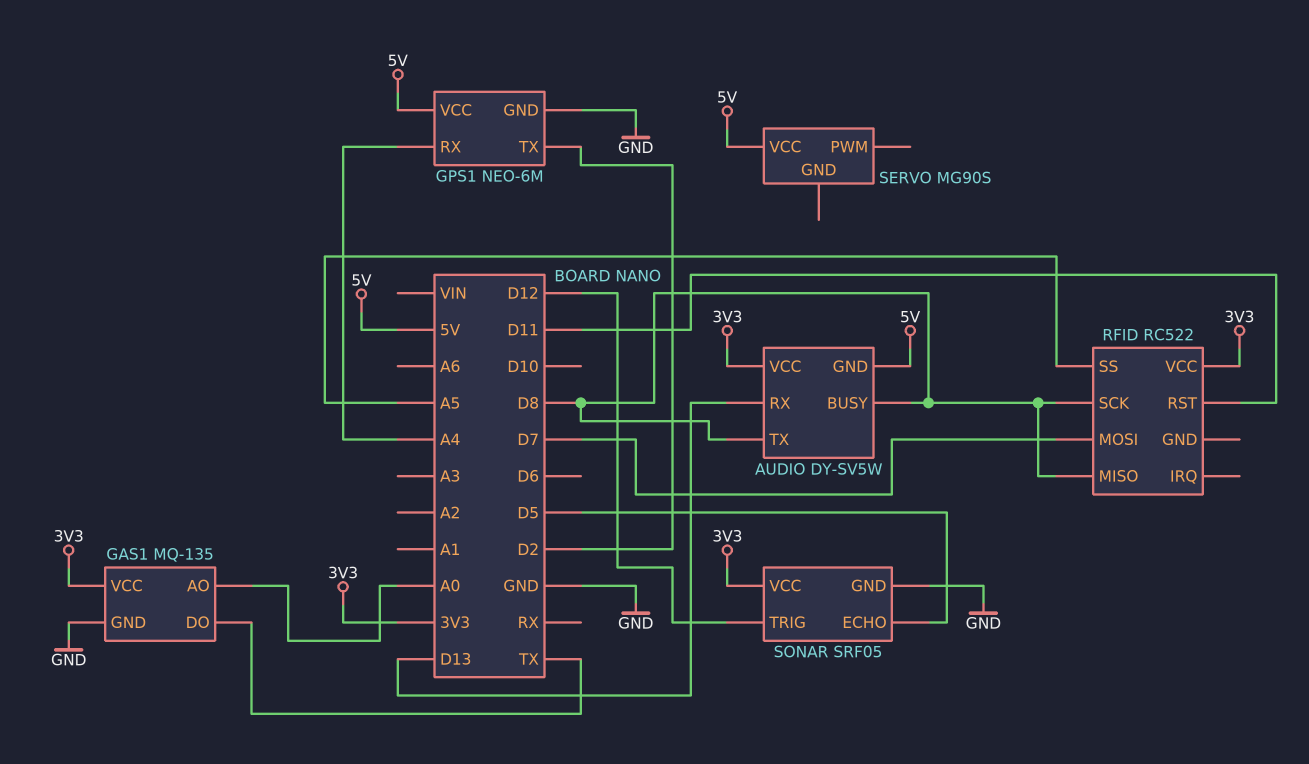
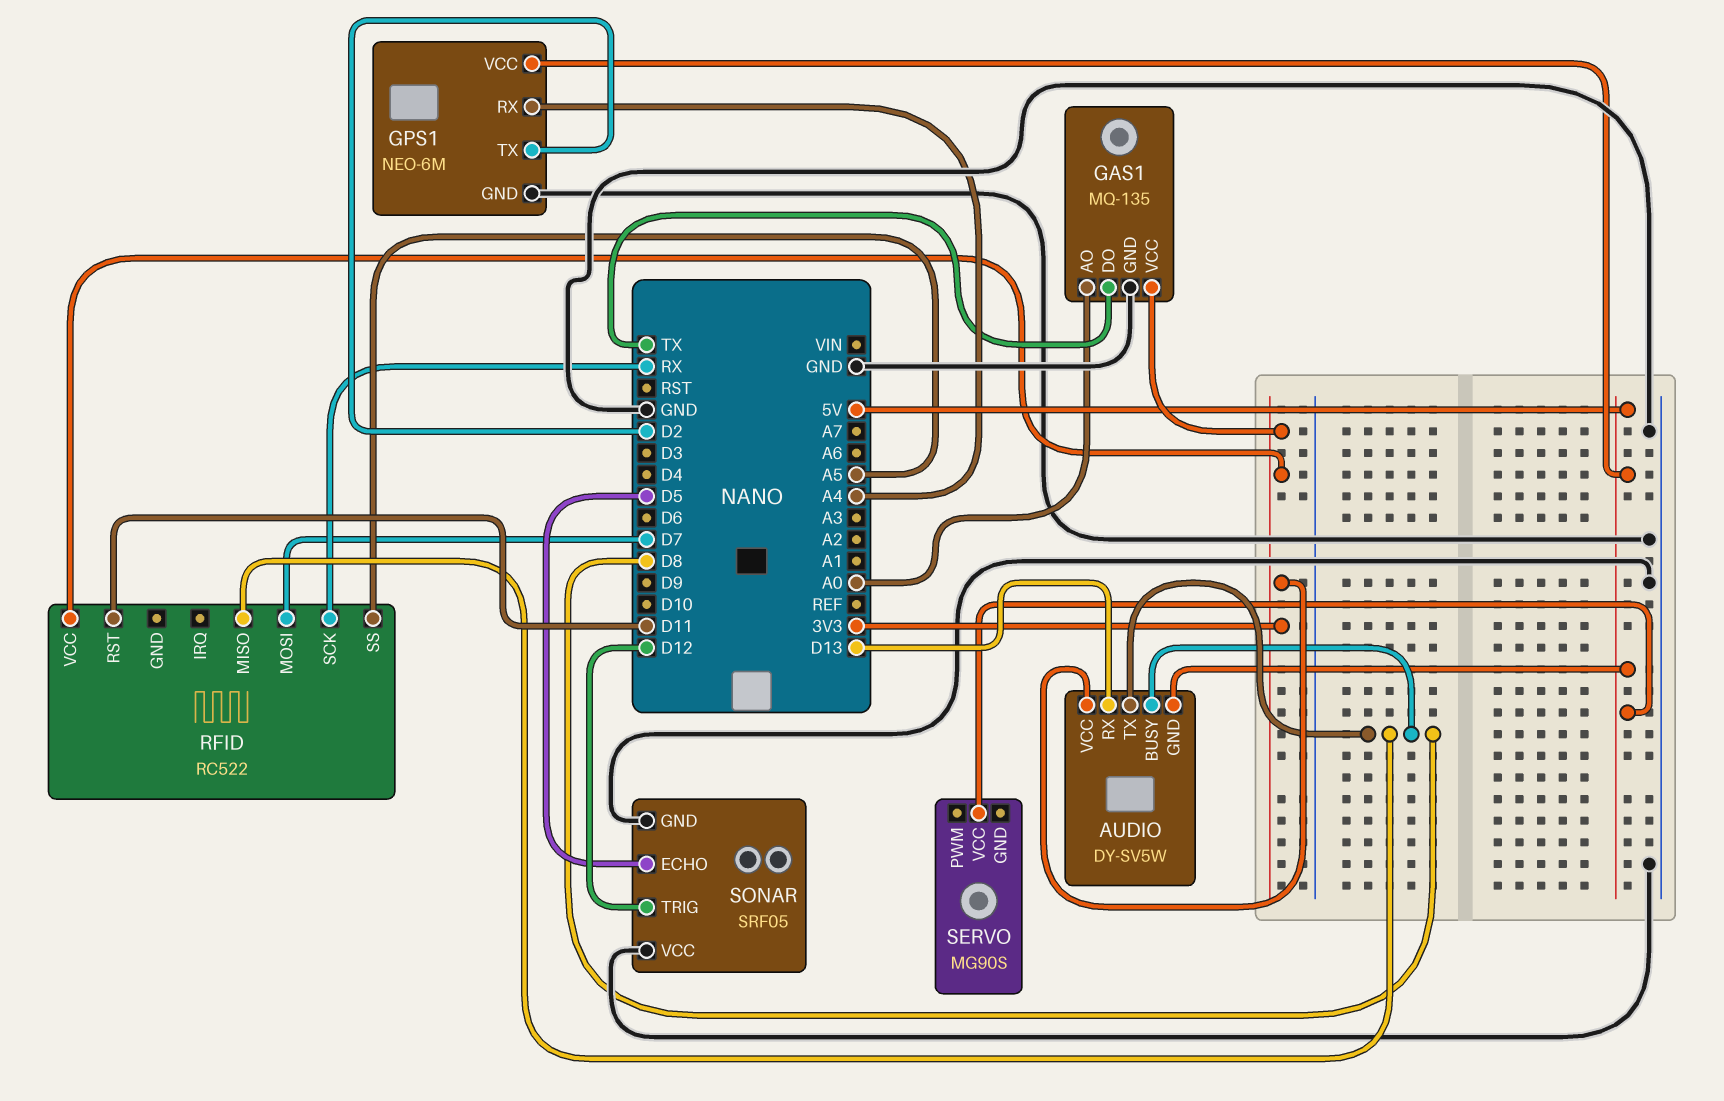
RFID pin SCK: D8 -> RX
SONAR pin VCC: 3V3 -> GND

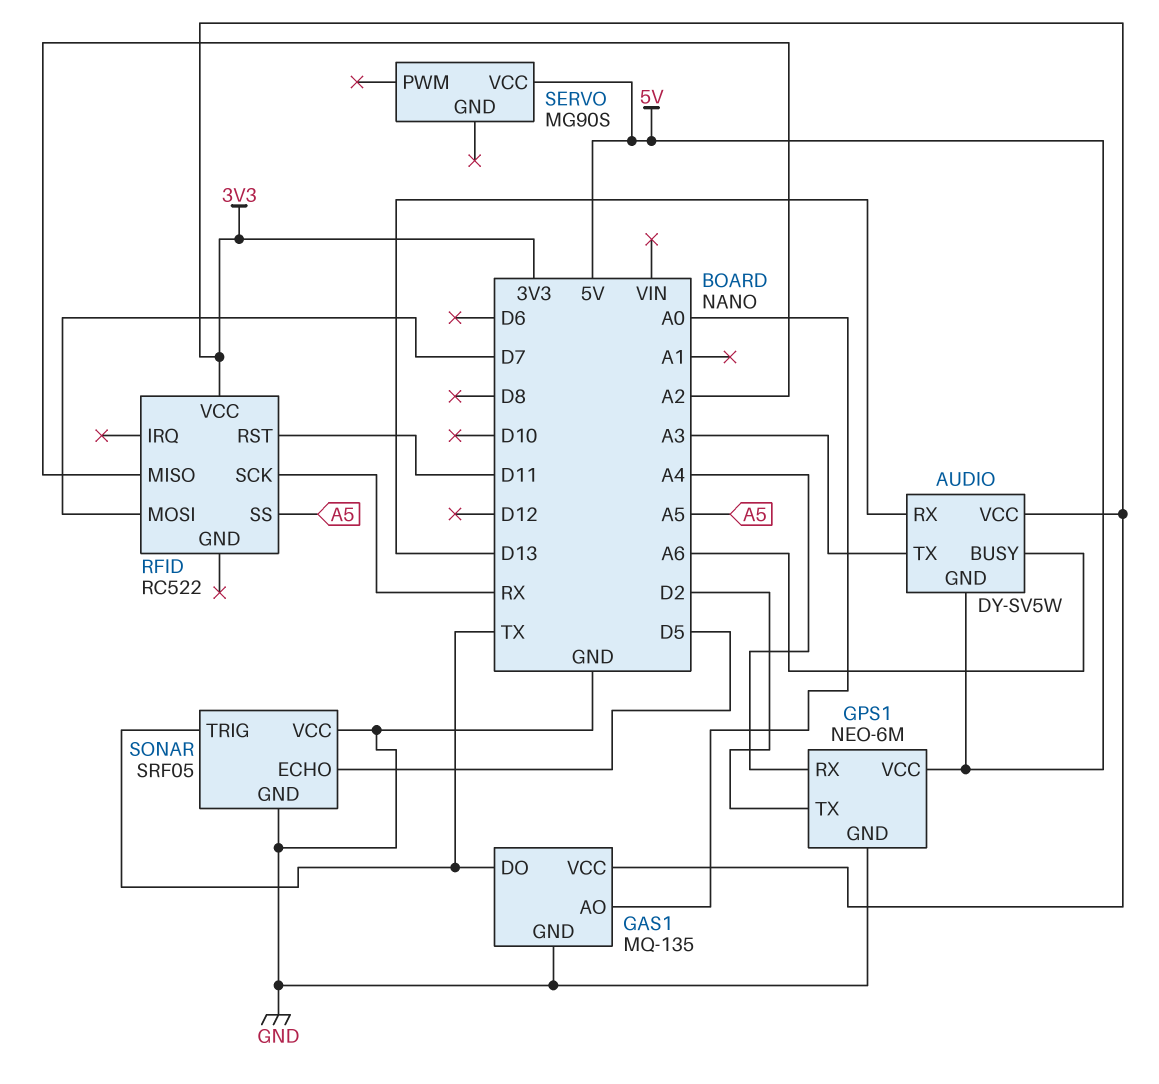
AUDIO pin BUSY: D8 -> A6
AUDIO pin TX: D8 -> A3
RFID pin MISO: D8 -> A2
SONAR pin TRIG: D12 -> TX

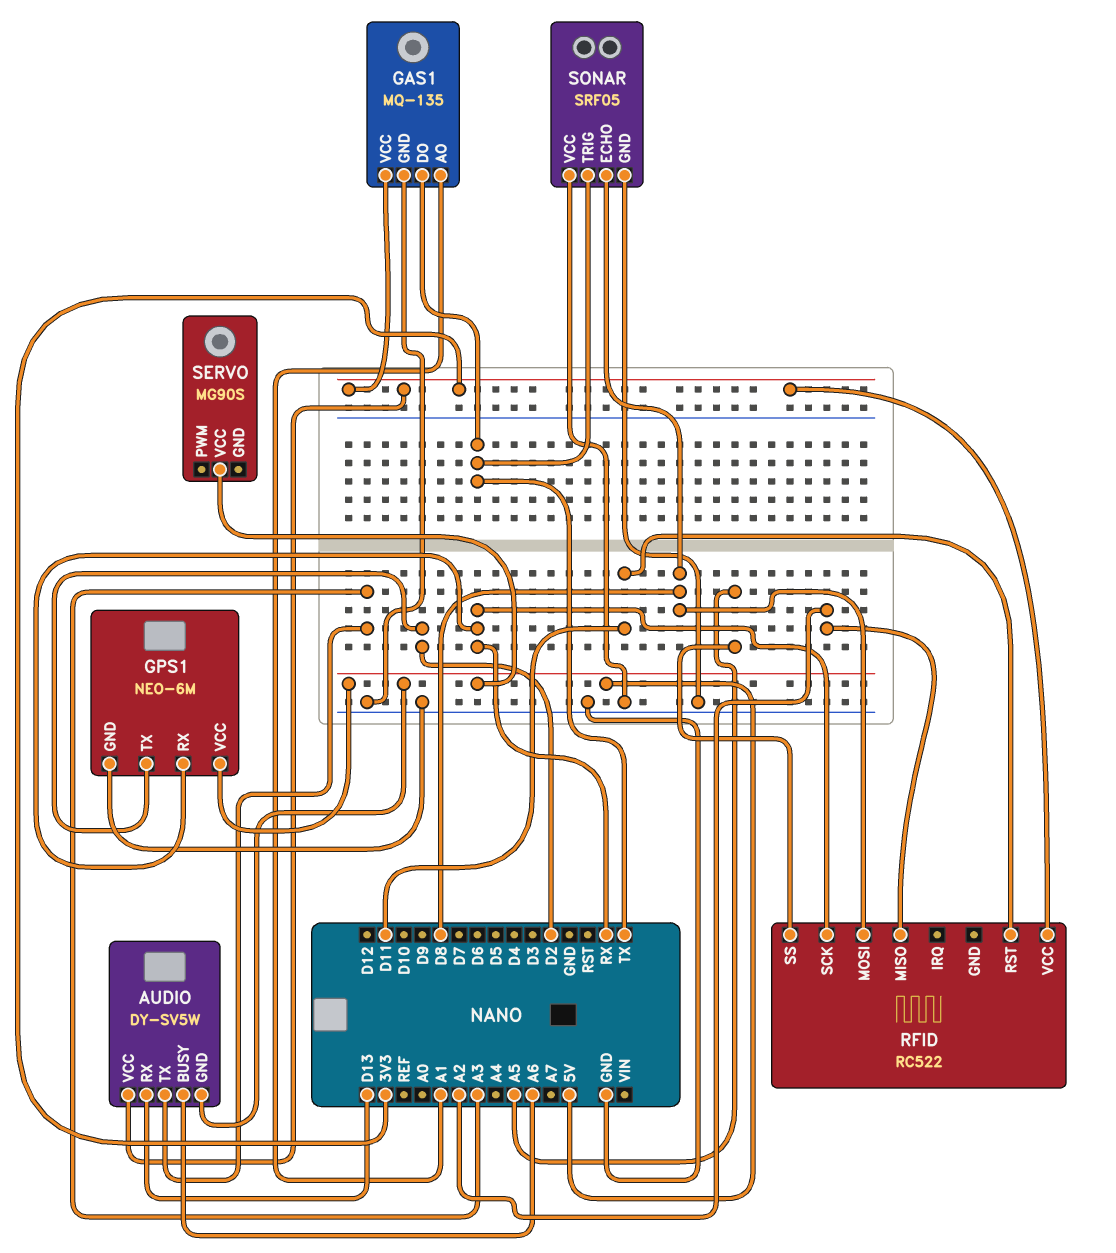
GAS1 pin AO: A0 -> A1
GPS1 pin RX: A4 -> RX
RFID pin MOSI: D7 -> D8
SONAR pin ECHO: D5 -> D8

